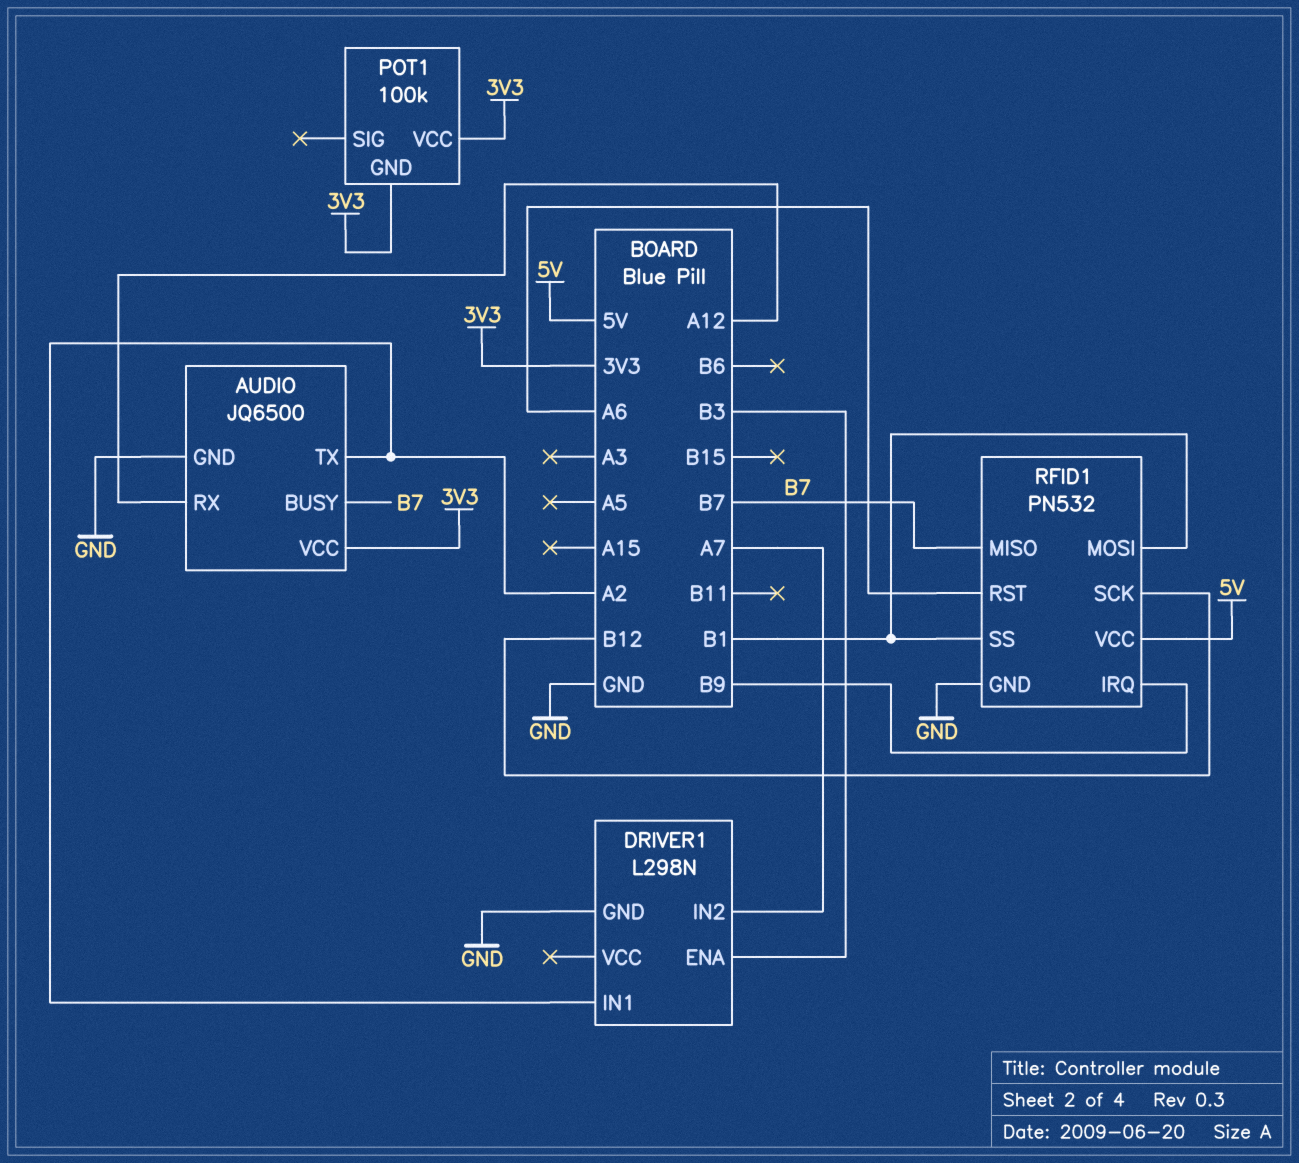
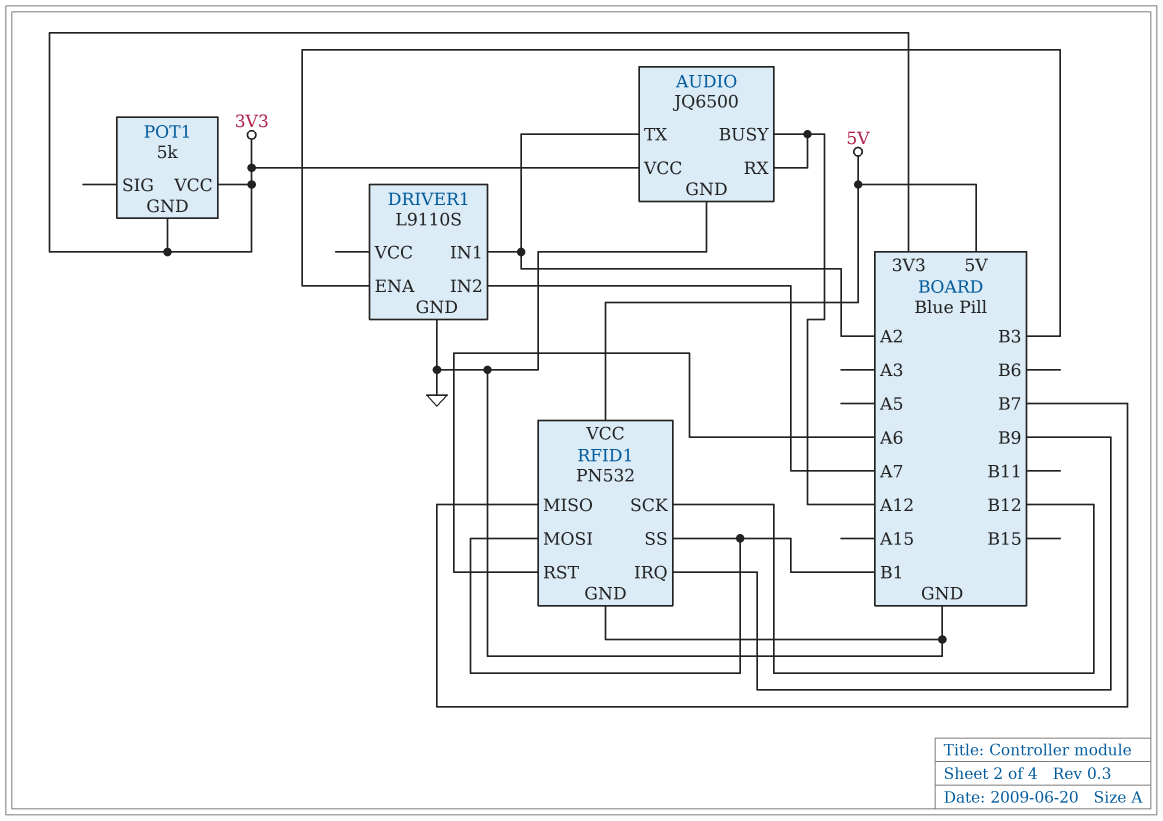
AUDIO pin BUSY: B7 -> A12
DRIVER1: L298N -> L9110S
POT1: 100k -> 5k

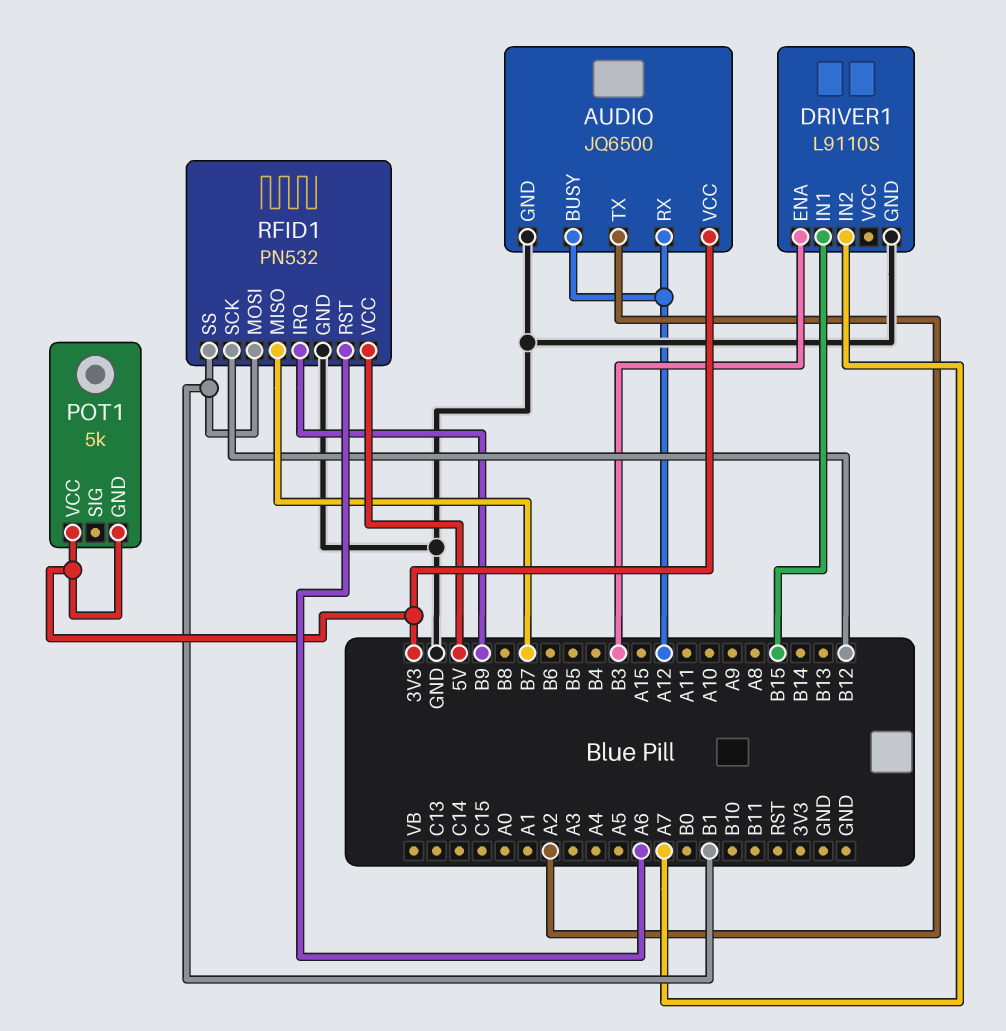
DRIVER1 pin IN1: A2 -> B15

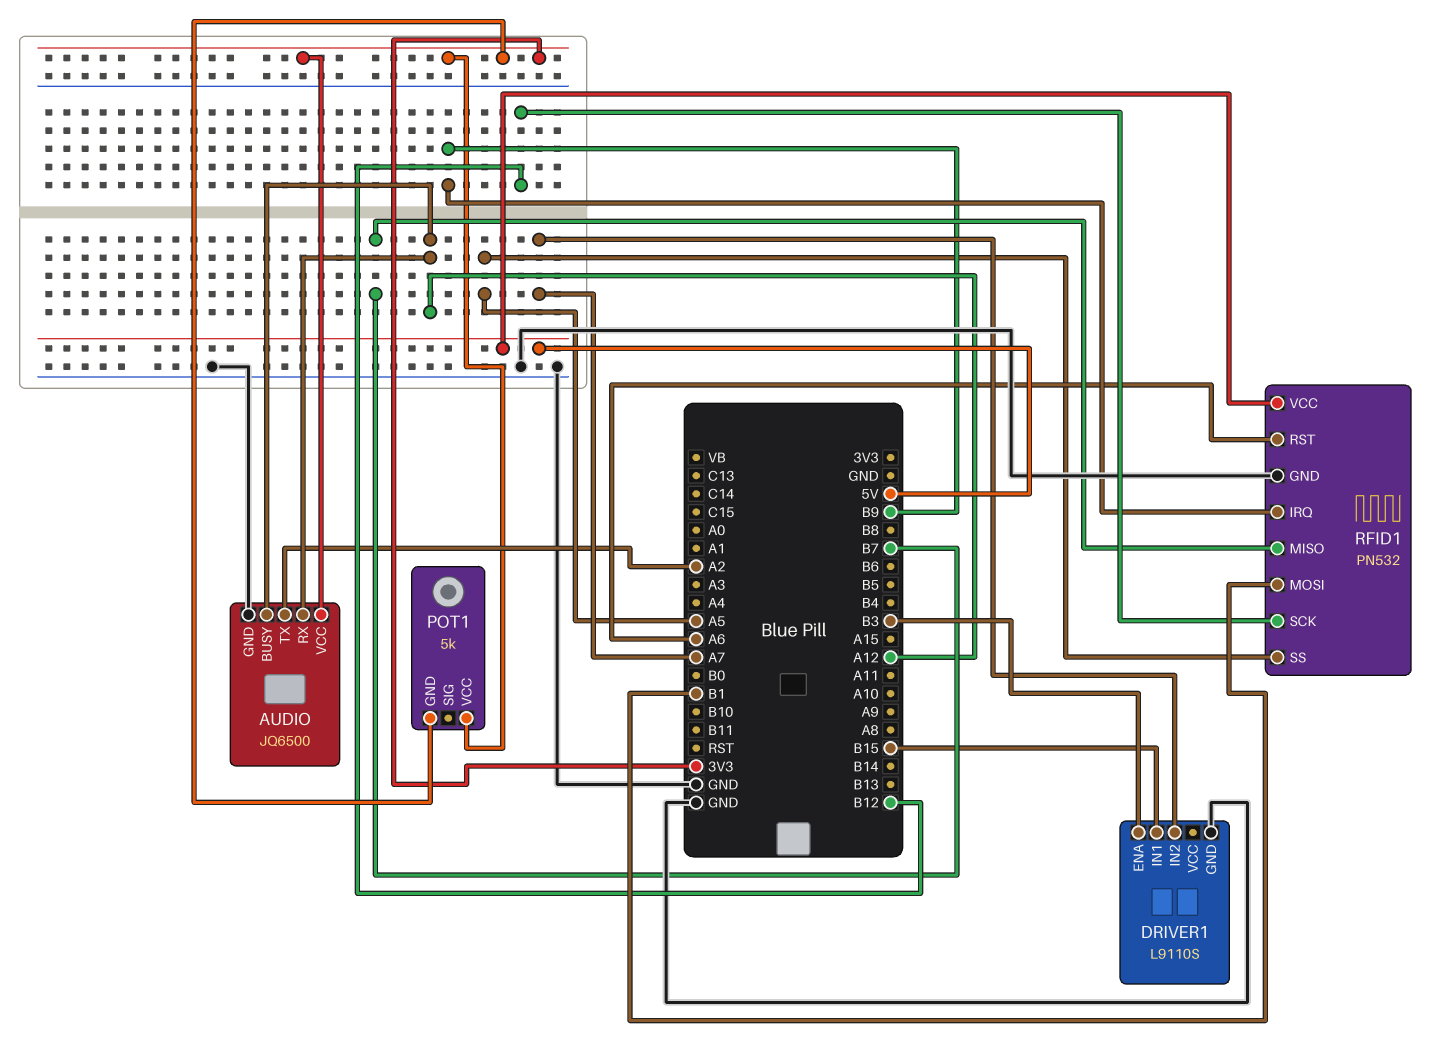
RFID1 pin SS: B1 -> A5

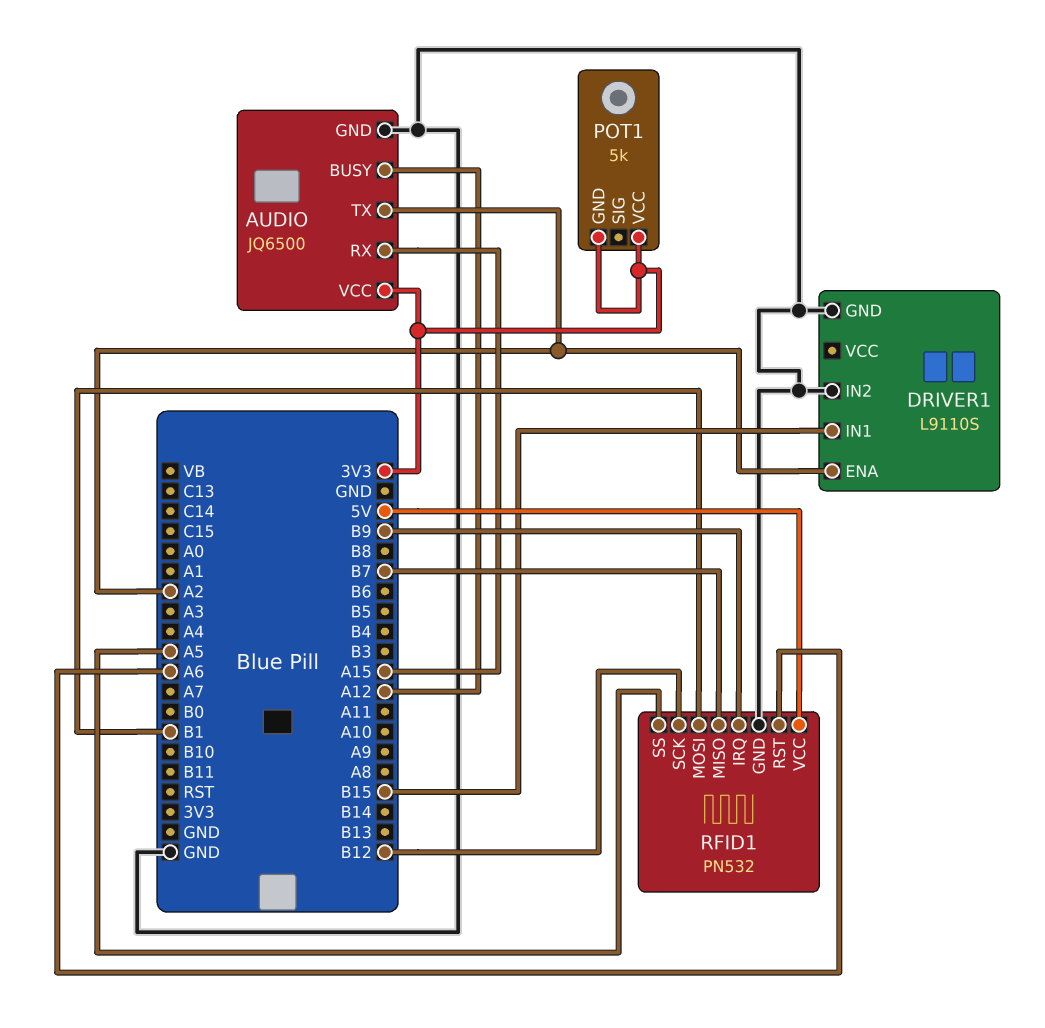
AUDIO pin RX: A12 -> A15
DRIVER1 pin ENA: B3 -> A2
DRIVER1 pin IN2: A7 -> GND

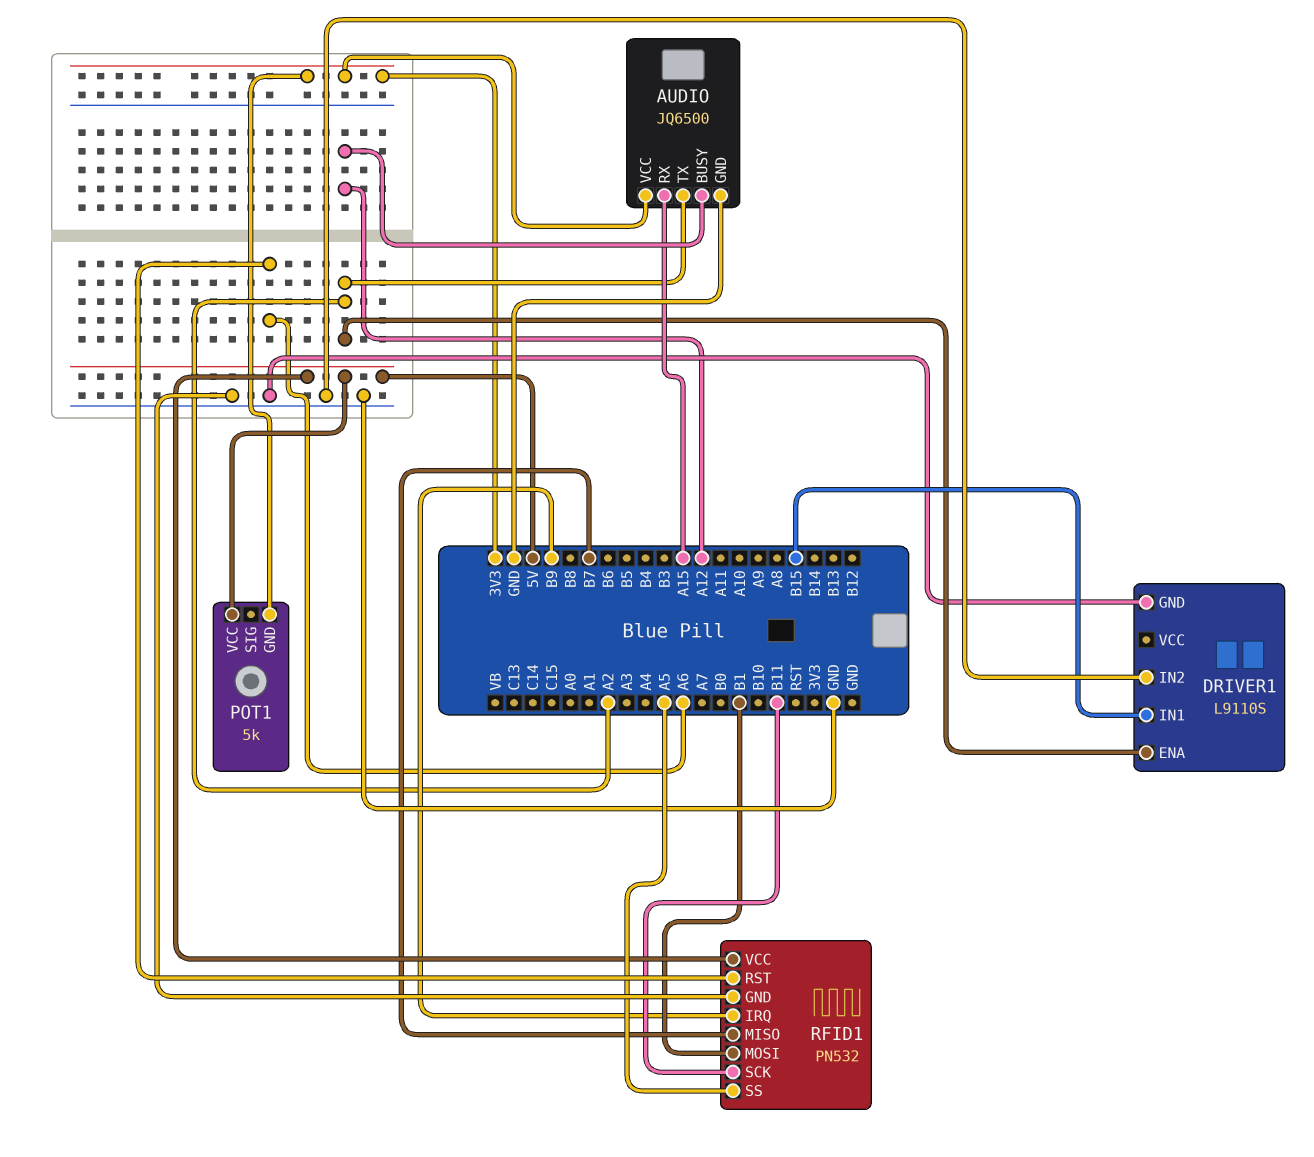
POT1 pin VCC: 3V3 -> 5V
RFID1 pin SCK: B12 -> B11

